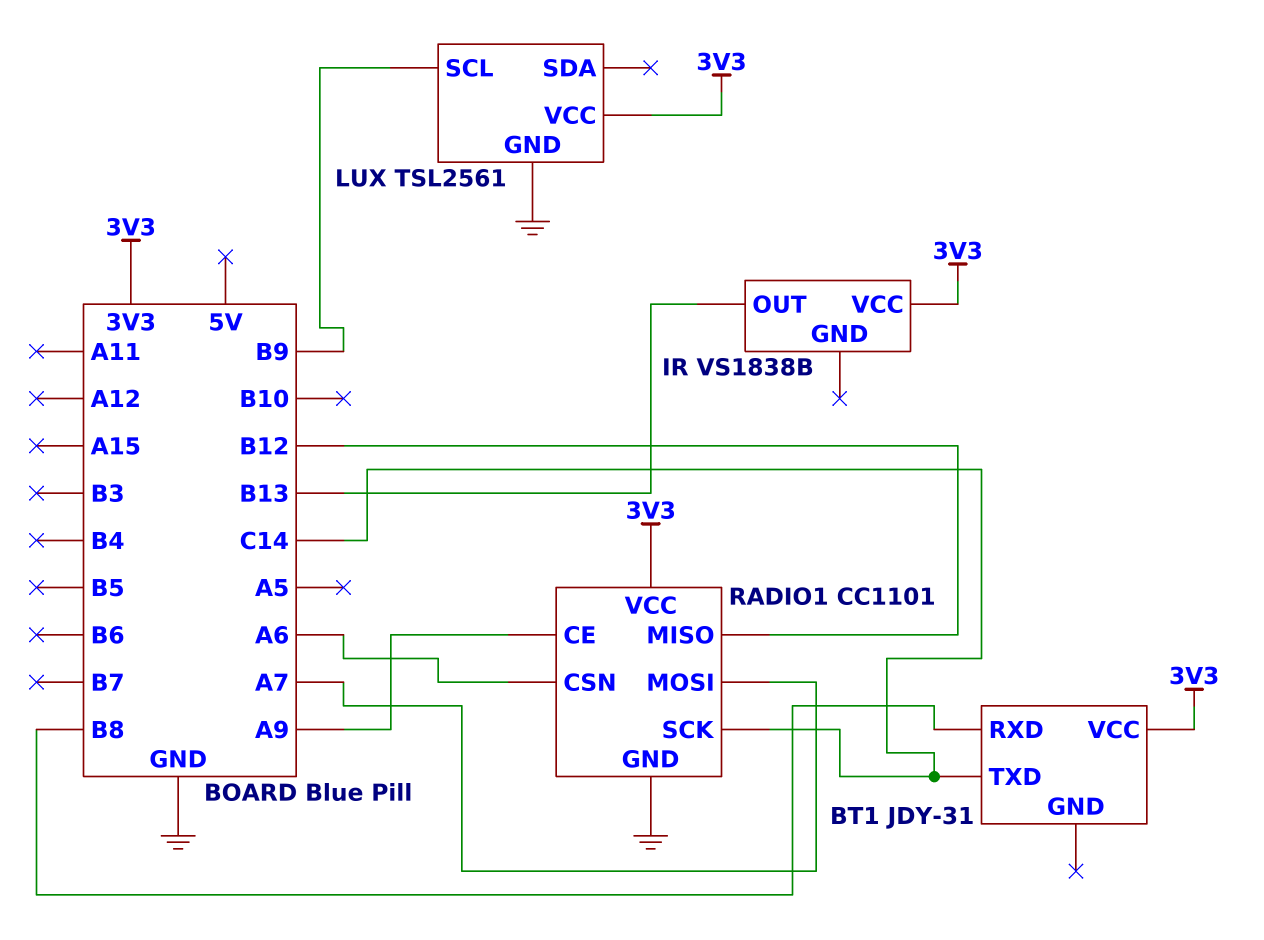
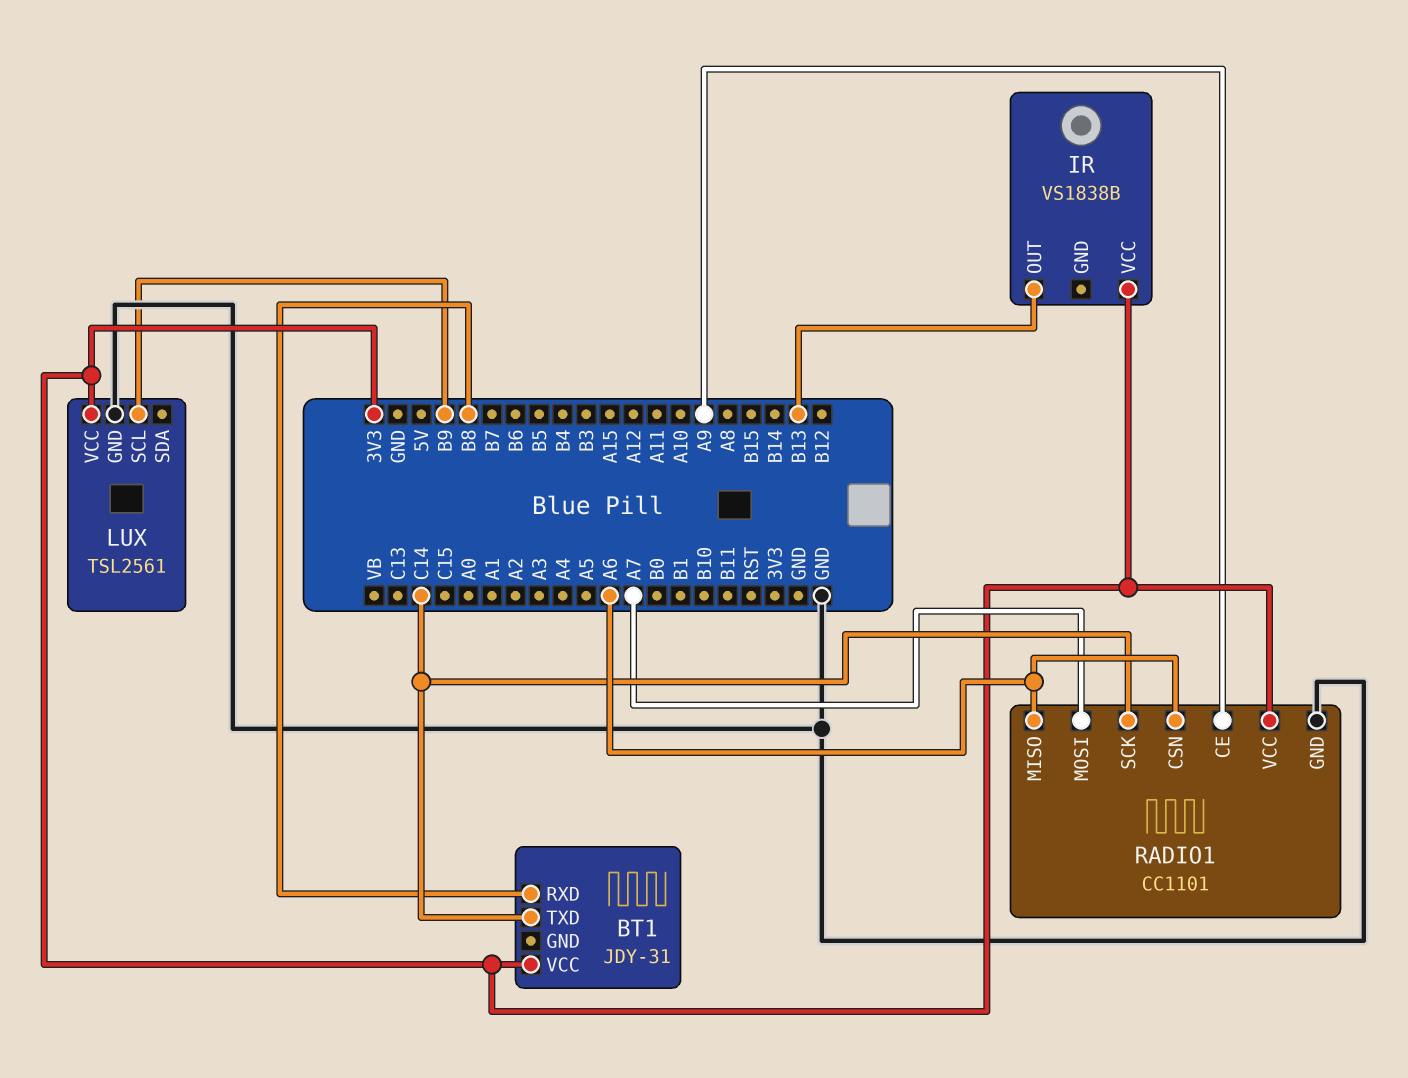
RADIO1 pin MISO: B12 -> A6

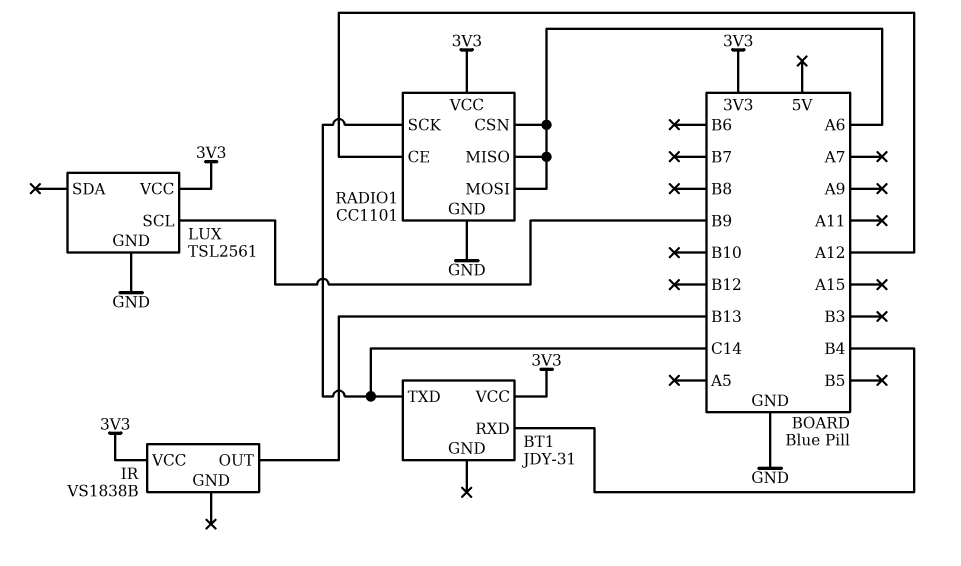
BT1 pin RXD: B8 -> B4
RADIO1 pin CE: A9 -> A12
RADIO1 pin MOSI: A7 -> A6

